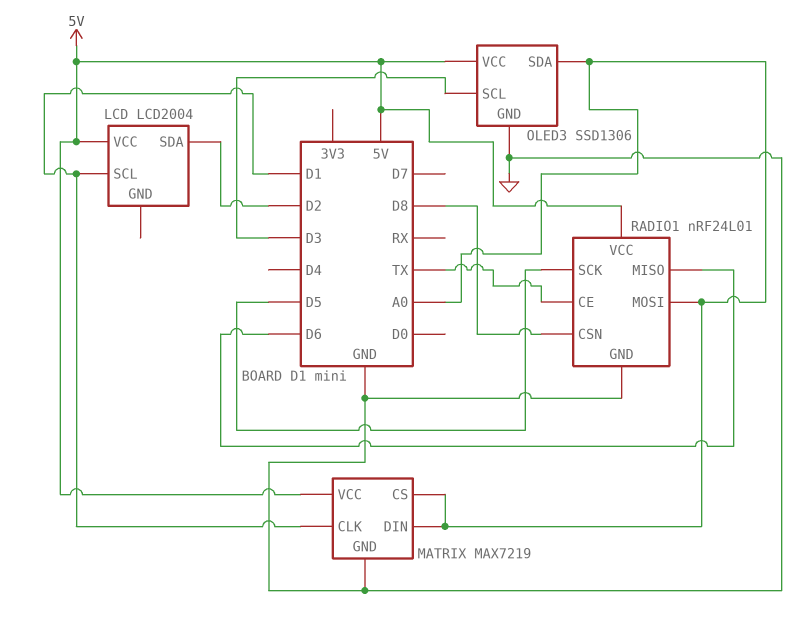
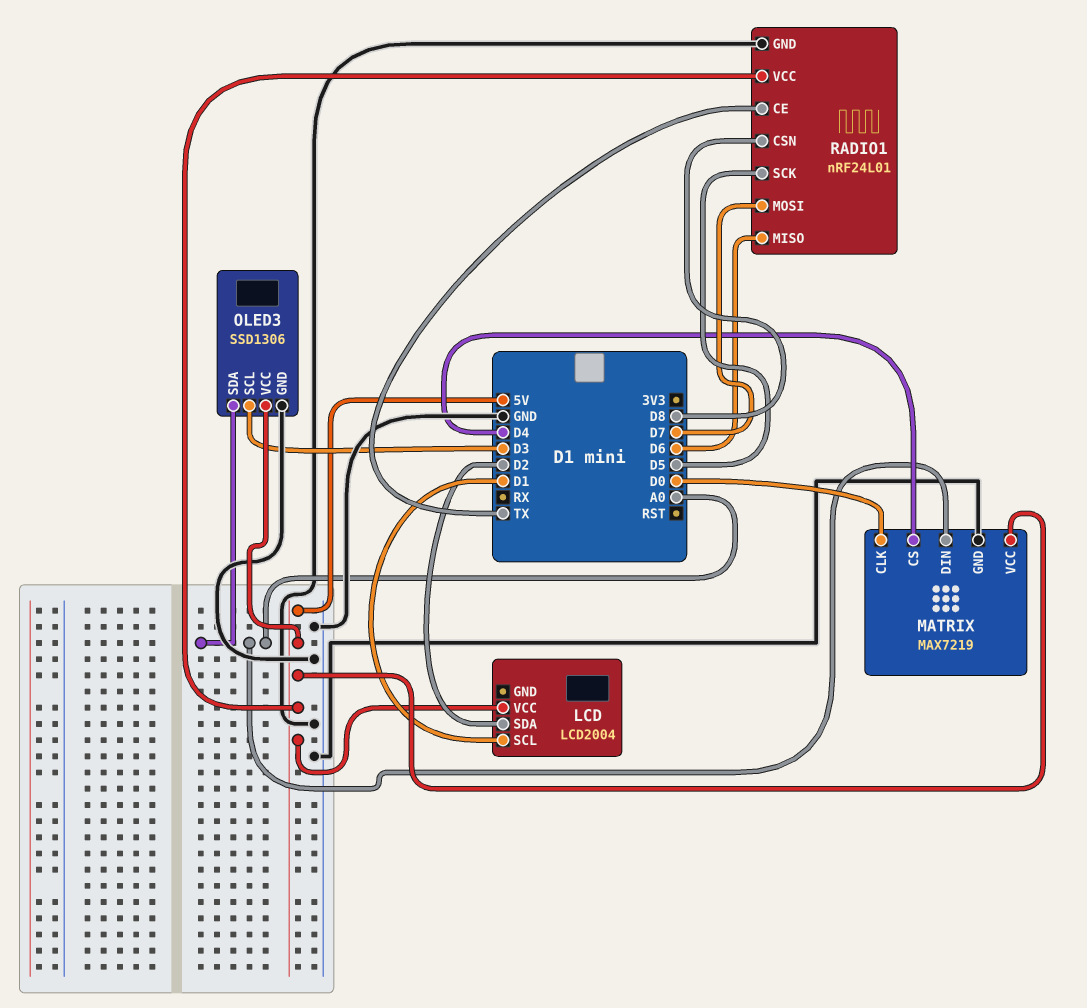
MATRIX pin CLK: D1 -> D0
MATRIX pin CS: A0 -> D4
RADIO1 pin MOSI: A0 -> D7

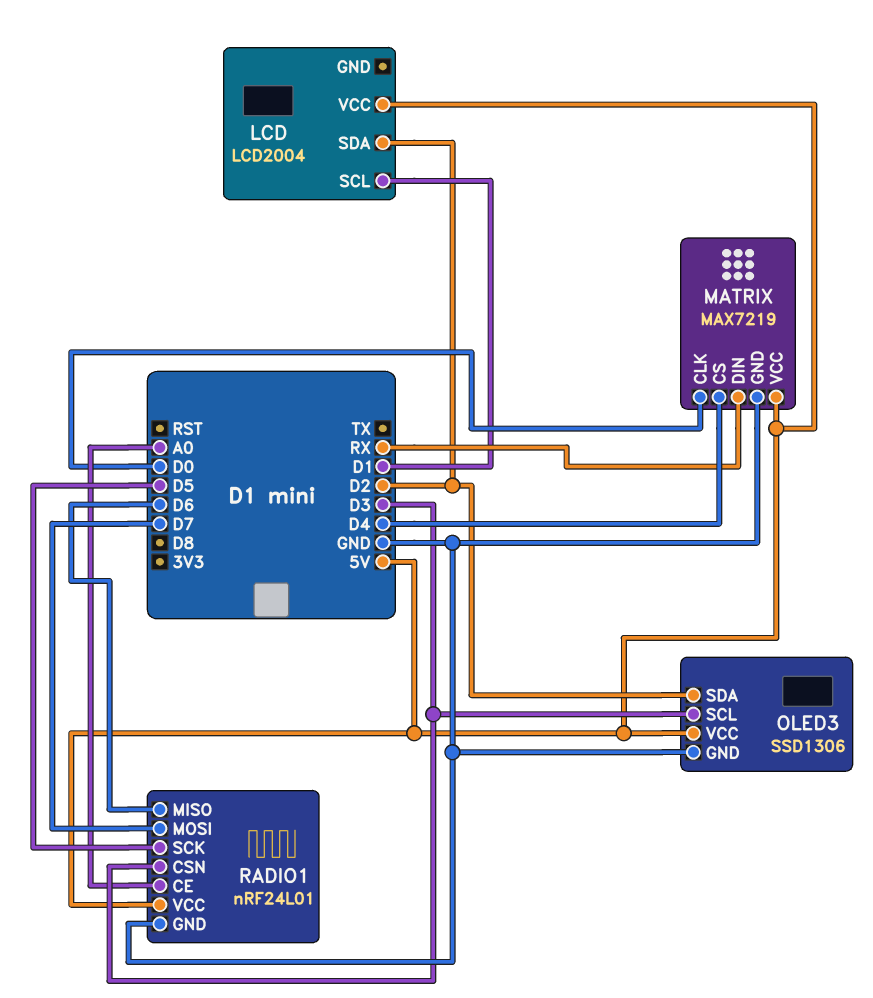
MATRIX pin DIN: A0 -> RX
OLED3 pin SDA: A0 -> D2
RADIO1 pin CE: TX -> A0
RADIO1 pin CSN: D8 -> D3

